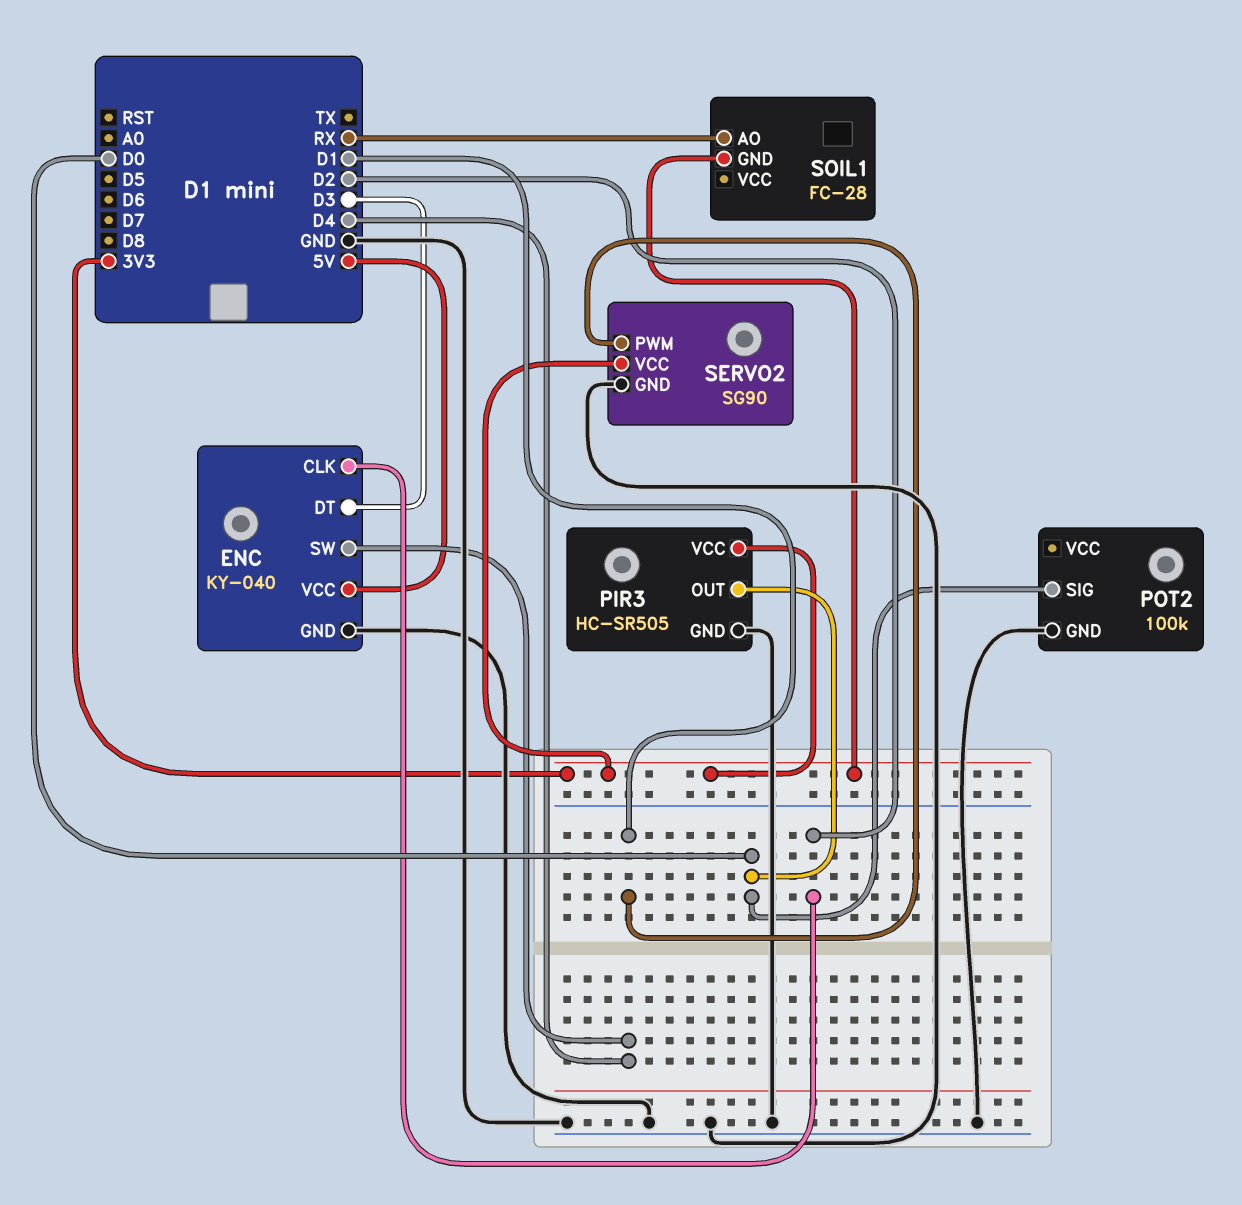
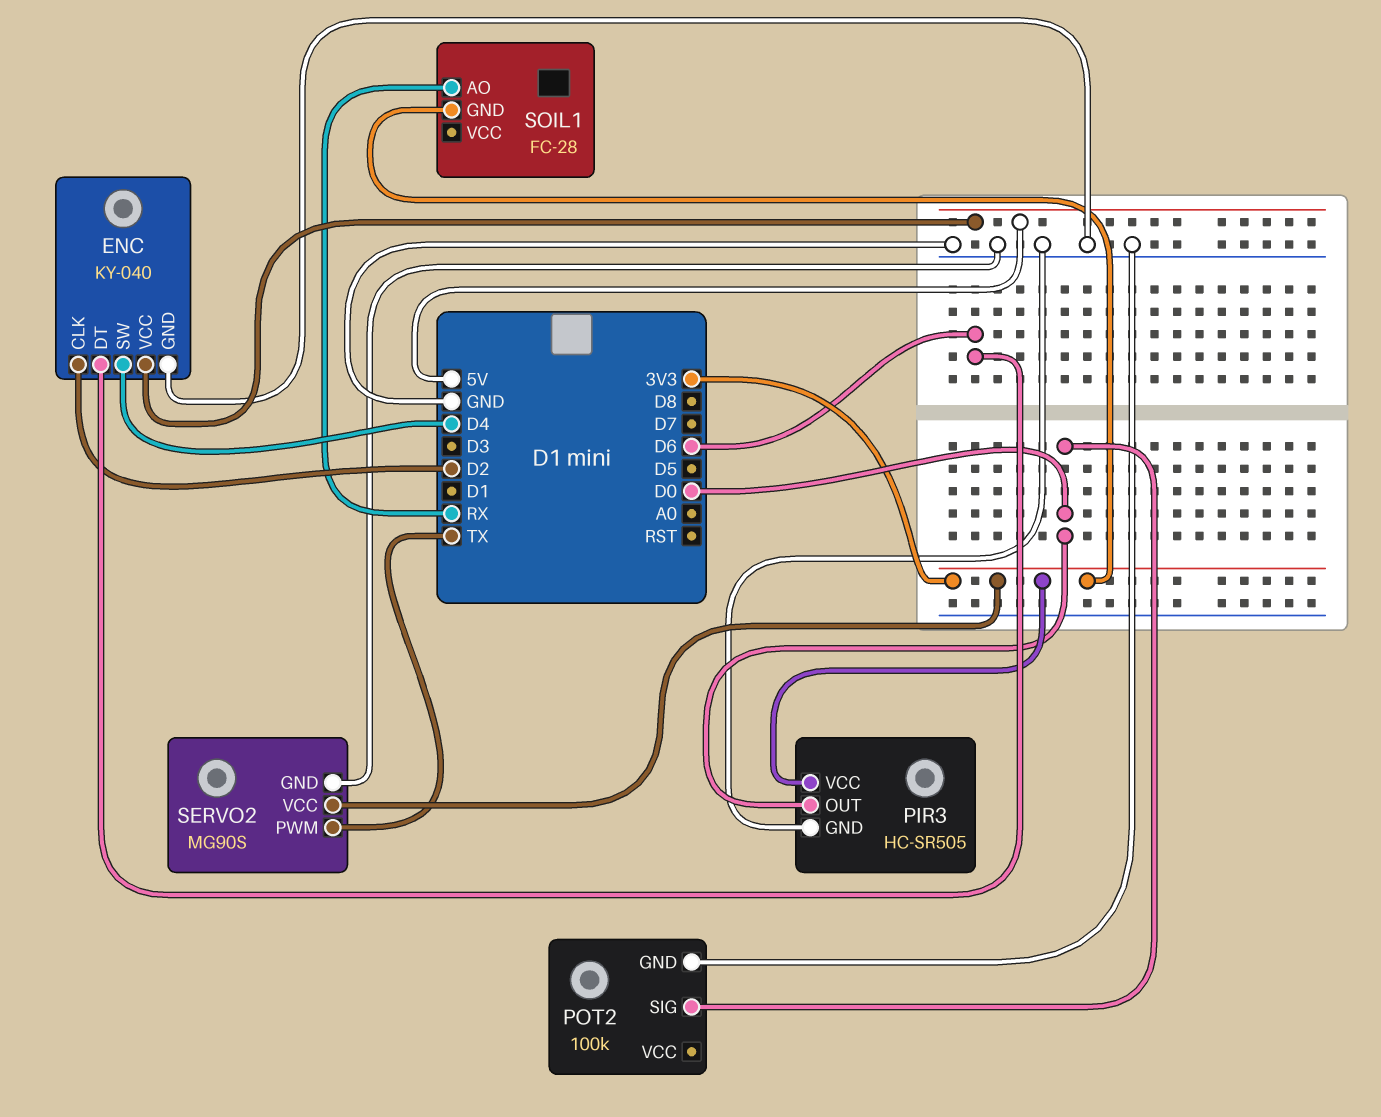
ENC pin DT: D3 -> D6
SERVO2: SG90 -> MG90S
SERVO2 pin PWM: D1 -> TX

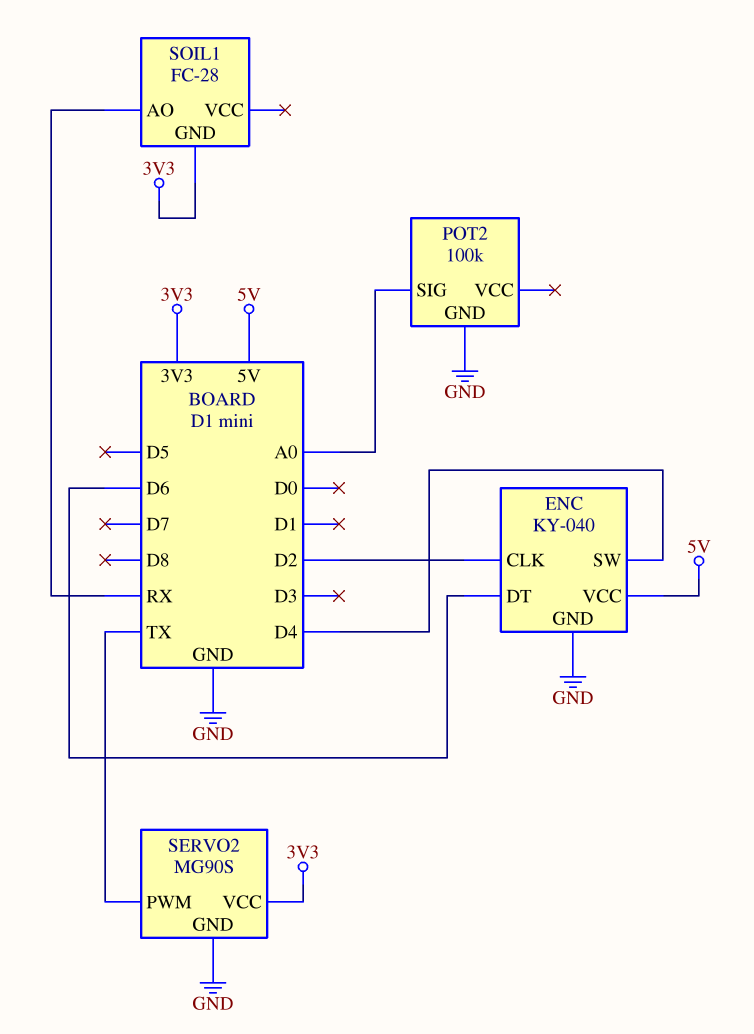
PIR3: HC-SR505 -> none
PIR3 pin GND: GND -> none
PIR3 pin OUT: D0 -> none
PIR3 pin VCC: 3V3 -> none
POT2 pin SIG: D0 -> A0

